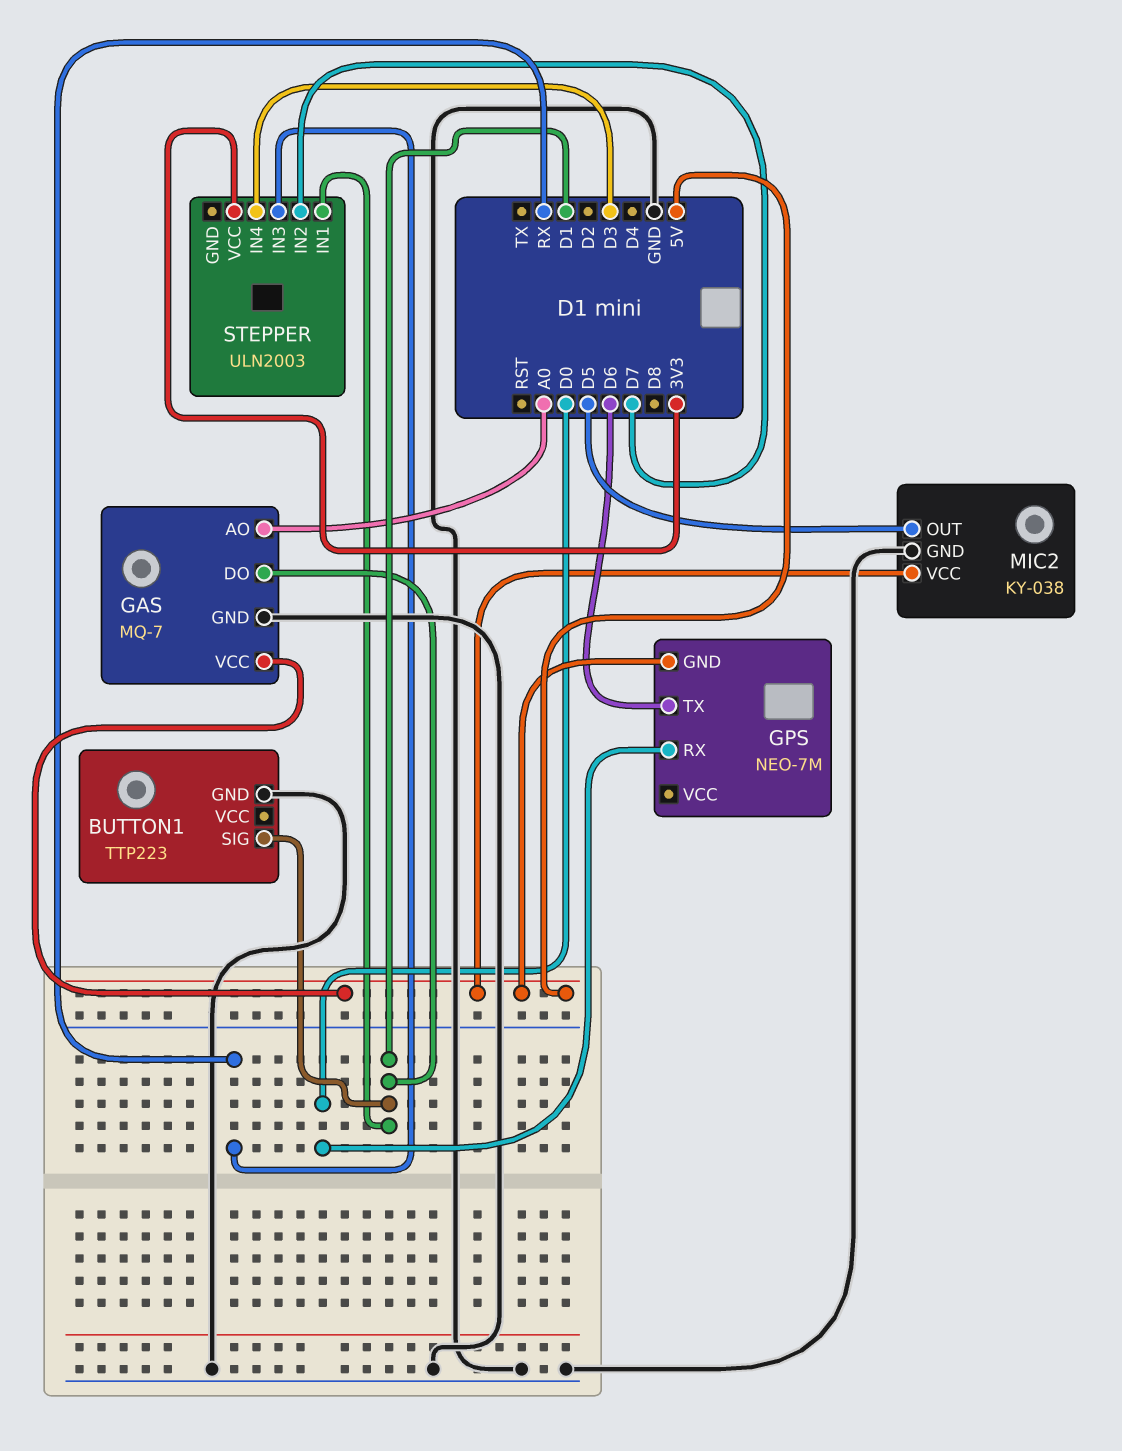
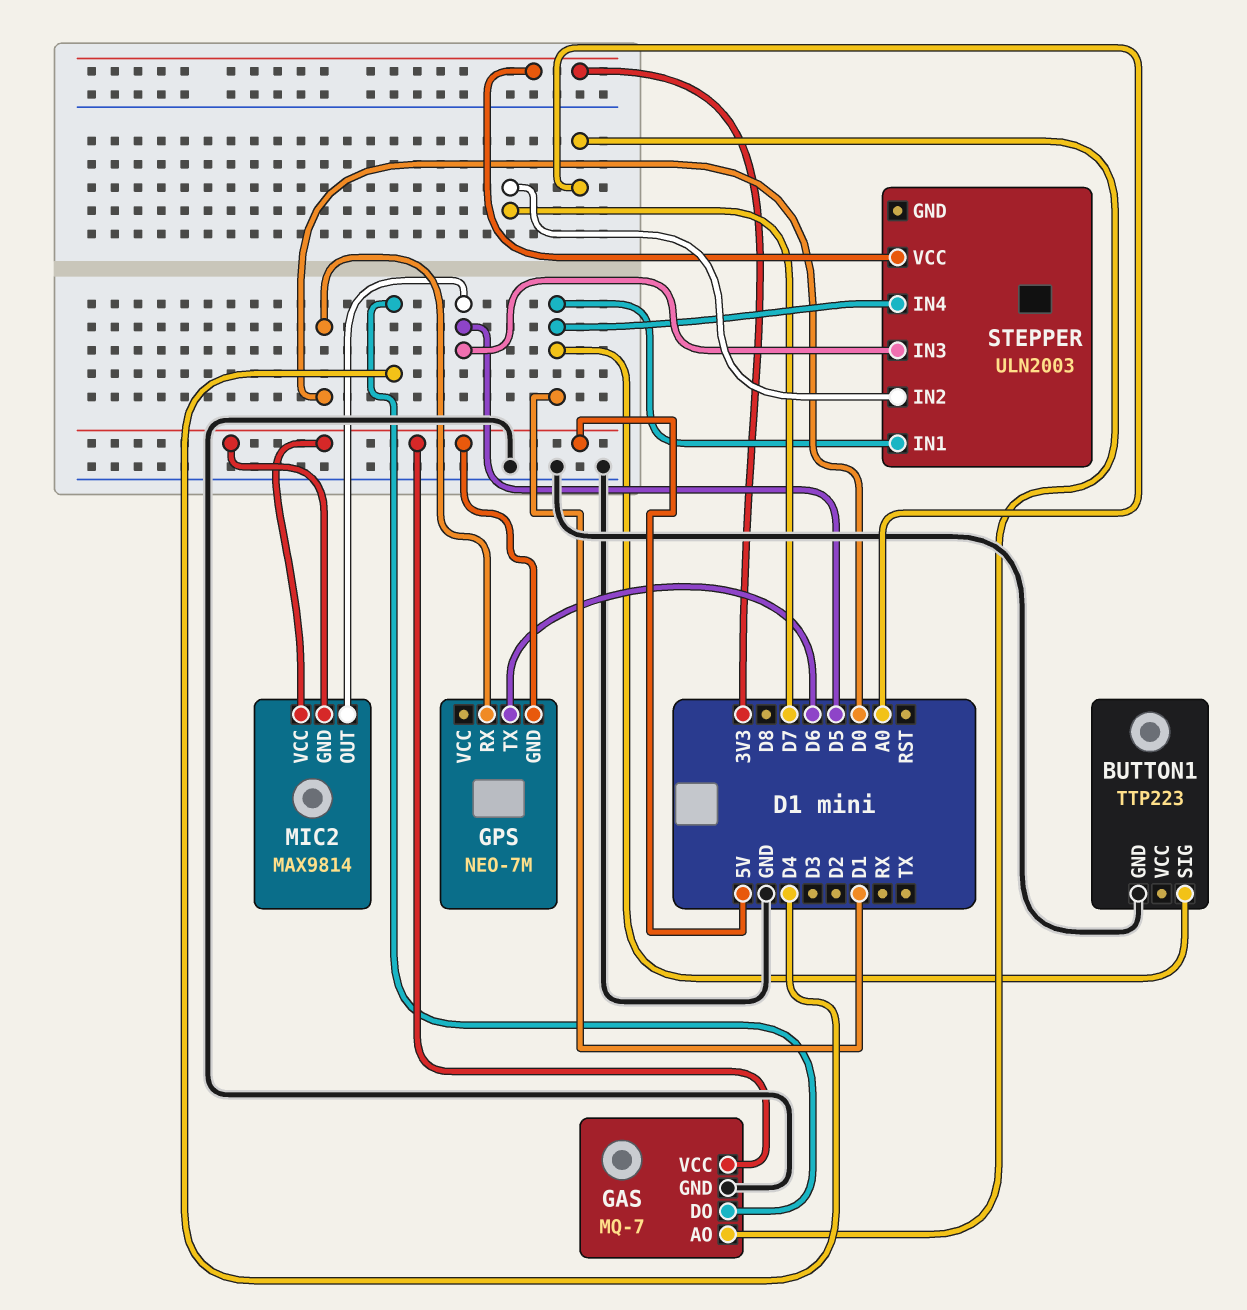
GAS pin DO: D1 -> D4
MIC2: KY-038 -> MAX9814
MIC2 pin GND: GND -> 5V
STEPPER pin IN3: RX -> D5
STEPPER pin IN4: D3 -> D1

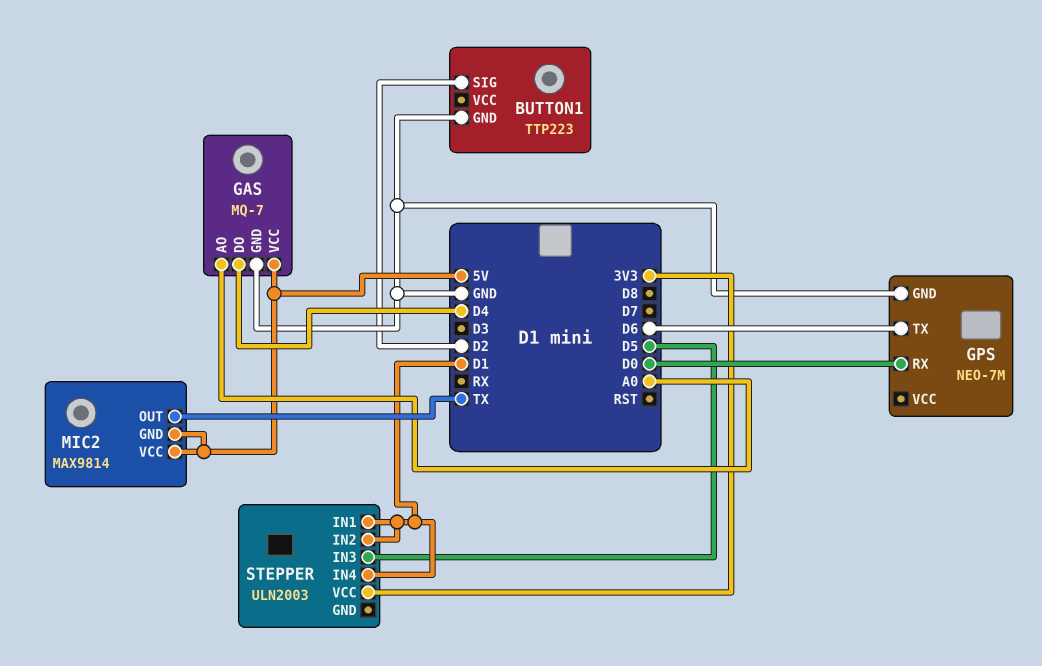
BUTTON1 pin SIG: D1 -> D2
GPS pin GND: 5V -> GND
MIC2 pin OUT: D5 -> TX
STEPPER pin IN2: D7 -> D1

